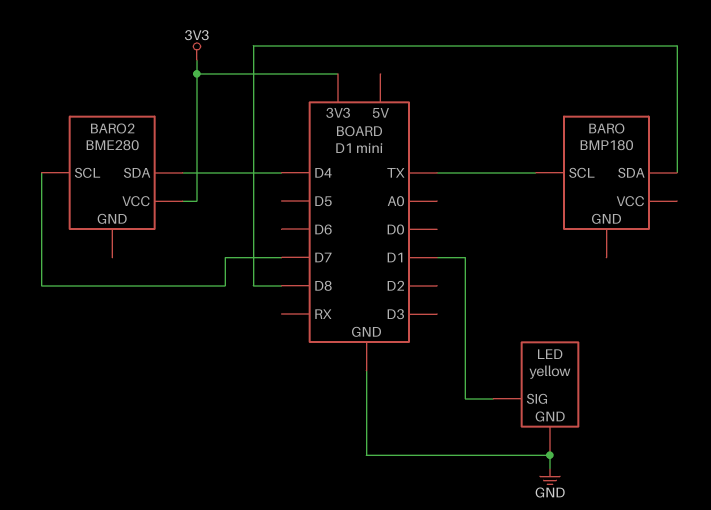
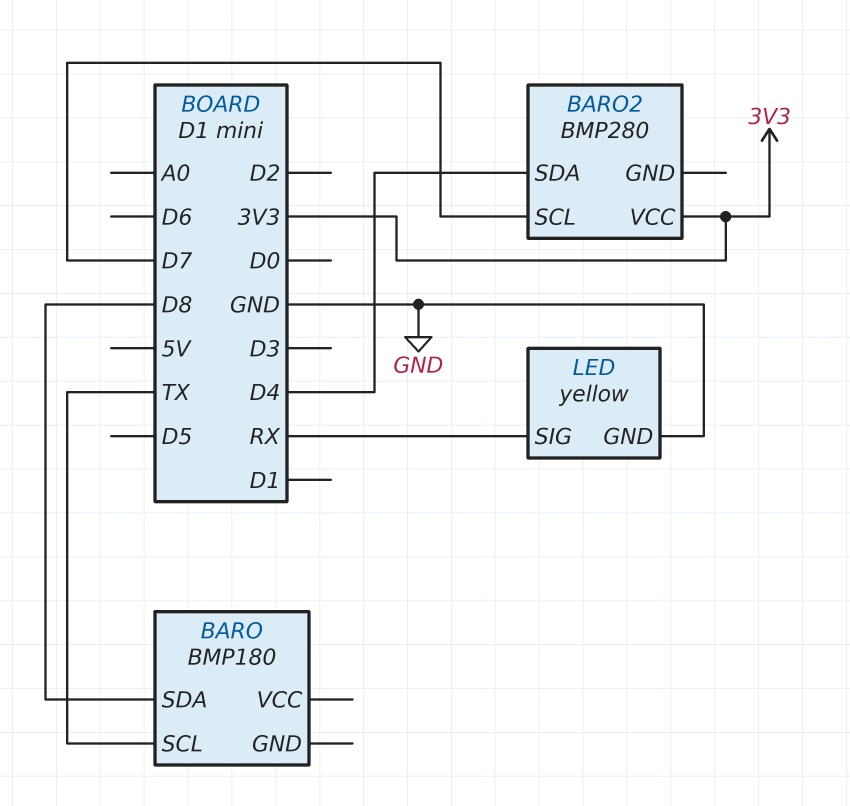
BARO2: BME280 -> BMP280
LED pin SIG: D1 -> RX

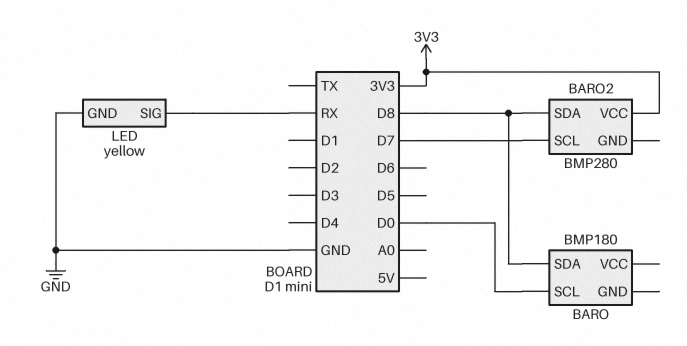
BARO pin SCL: TX -> D0
BARO2 pin SDA: D4 -> D8

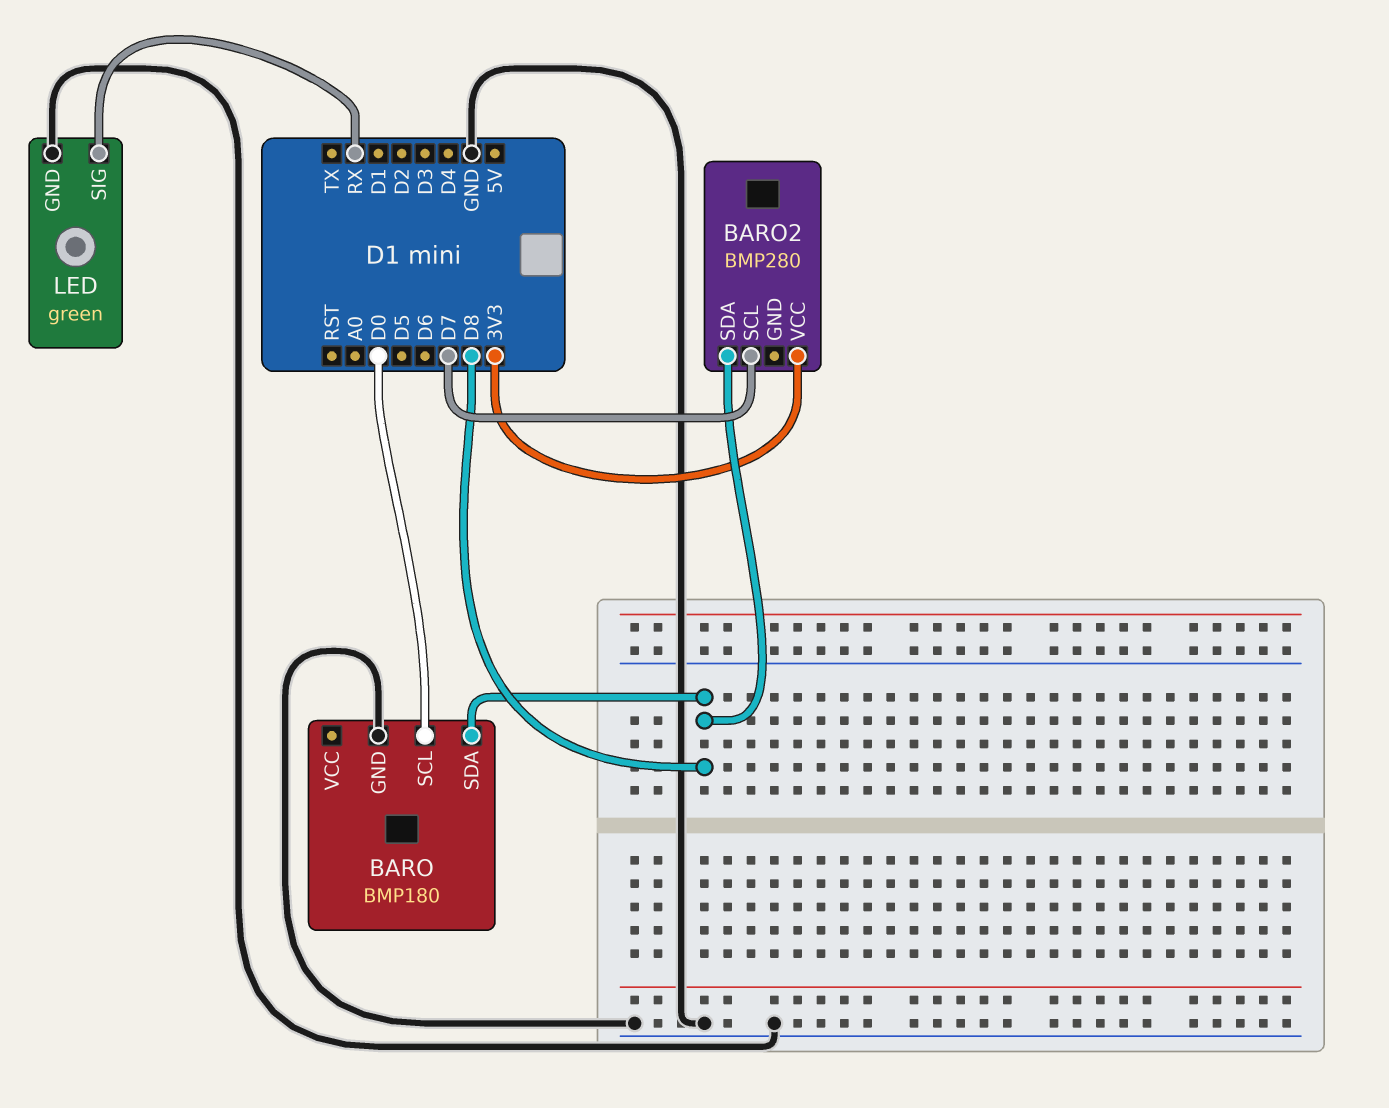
BARO pin GND: none -> GND
LED: yellow -> green

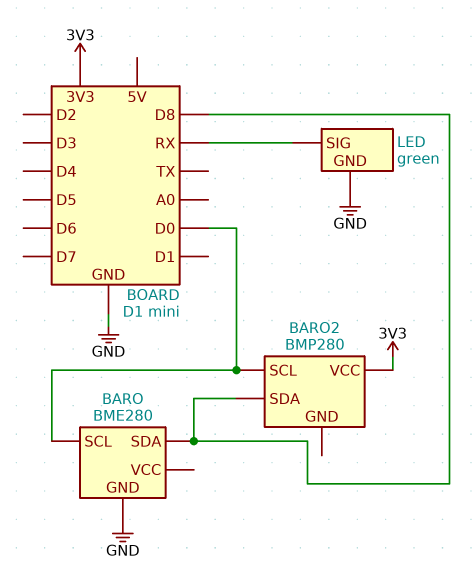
BARO: BMP180 -> BME280
BARO2 pin SCL: D7 -> D0

